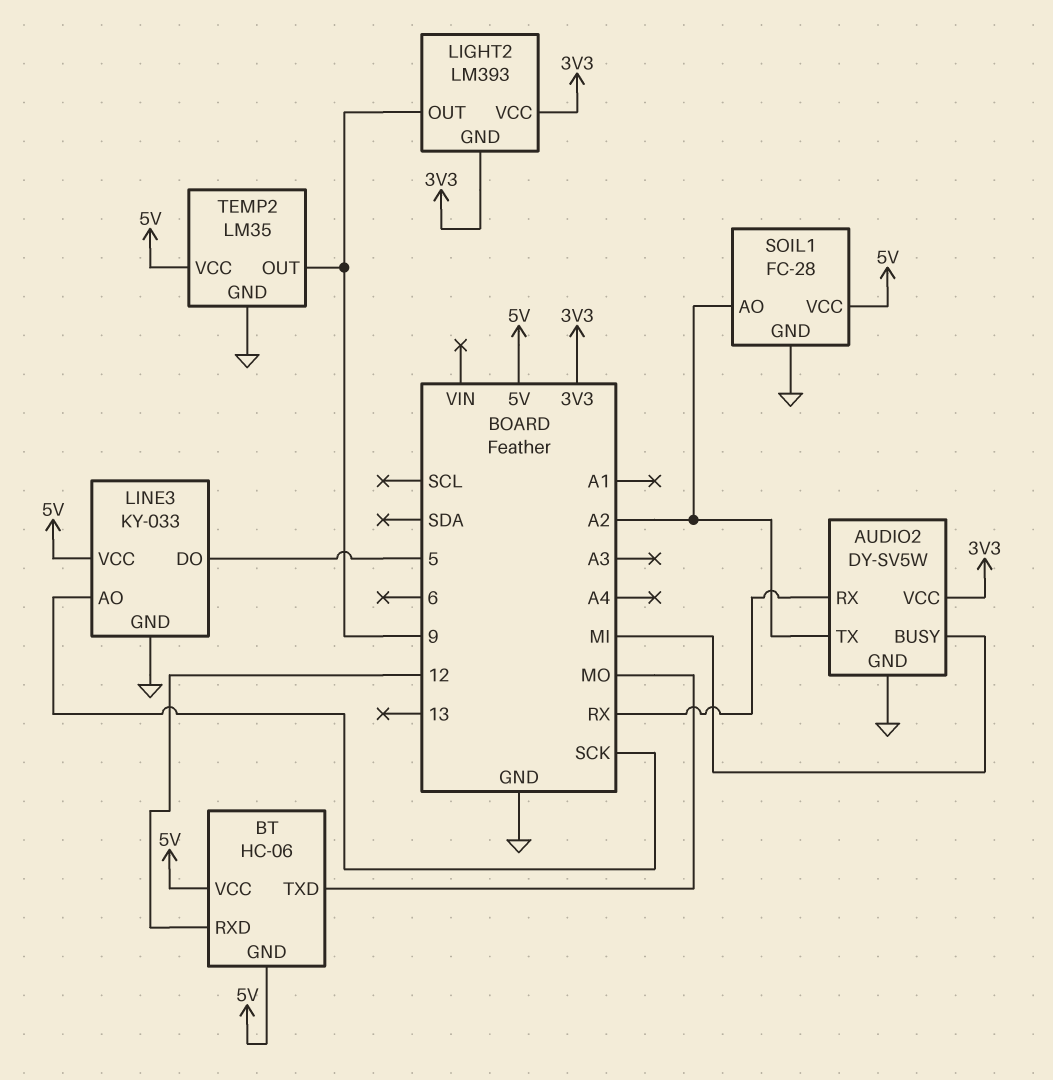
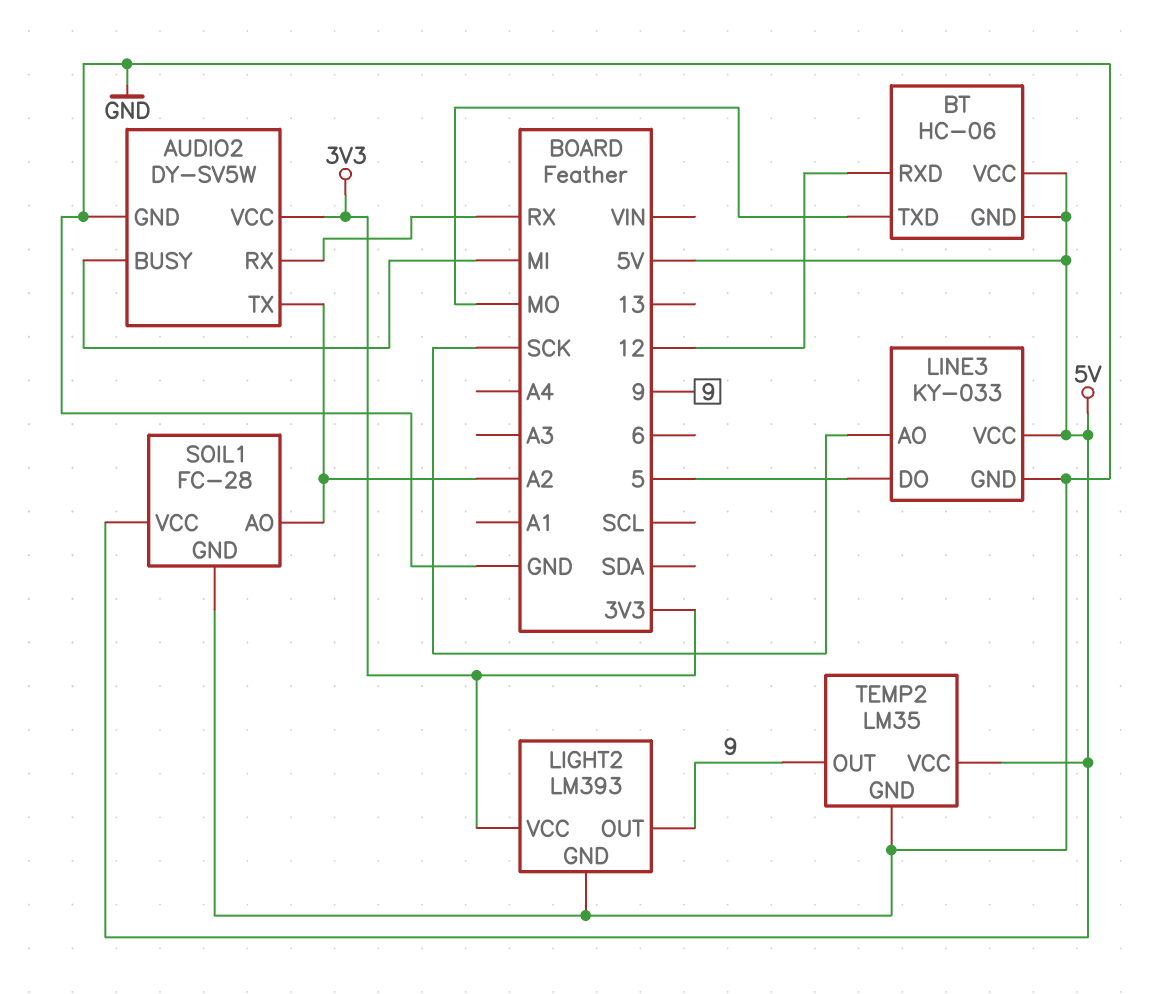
LIGHT2 pin GND: 3V3 -> GND

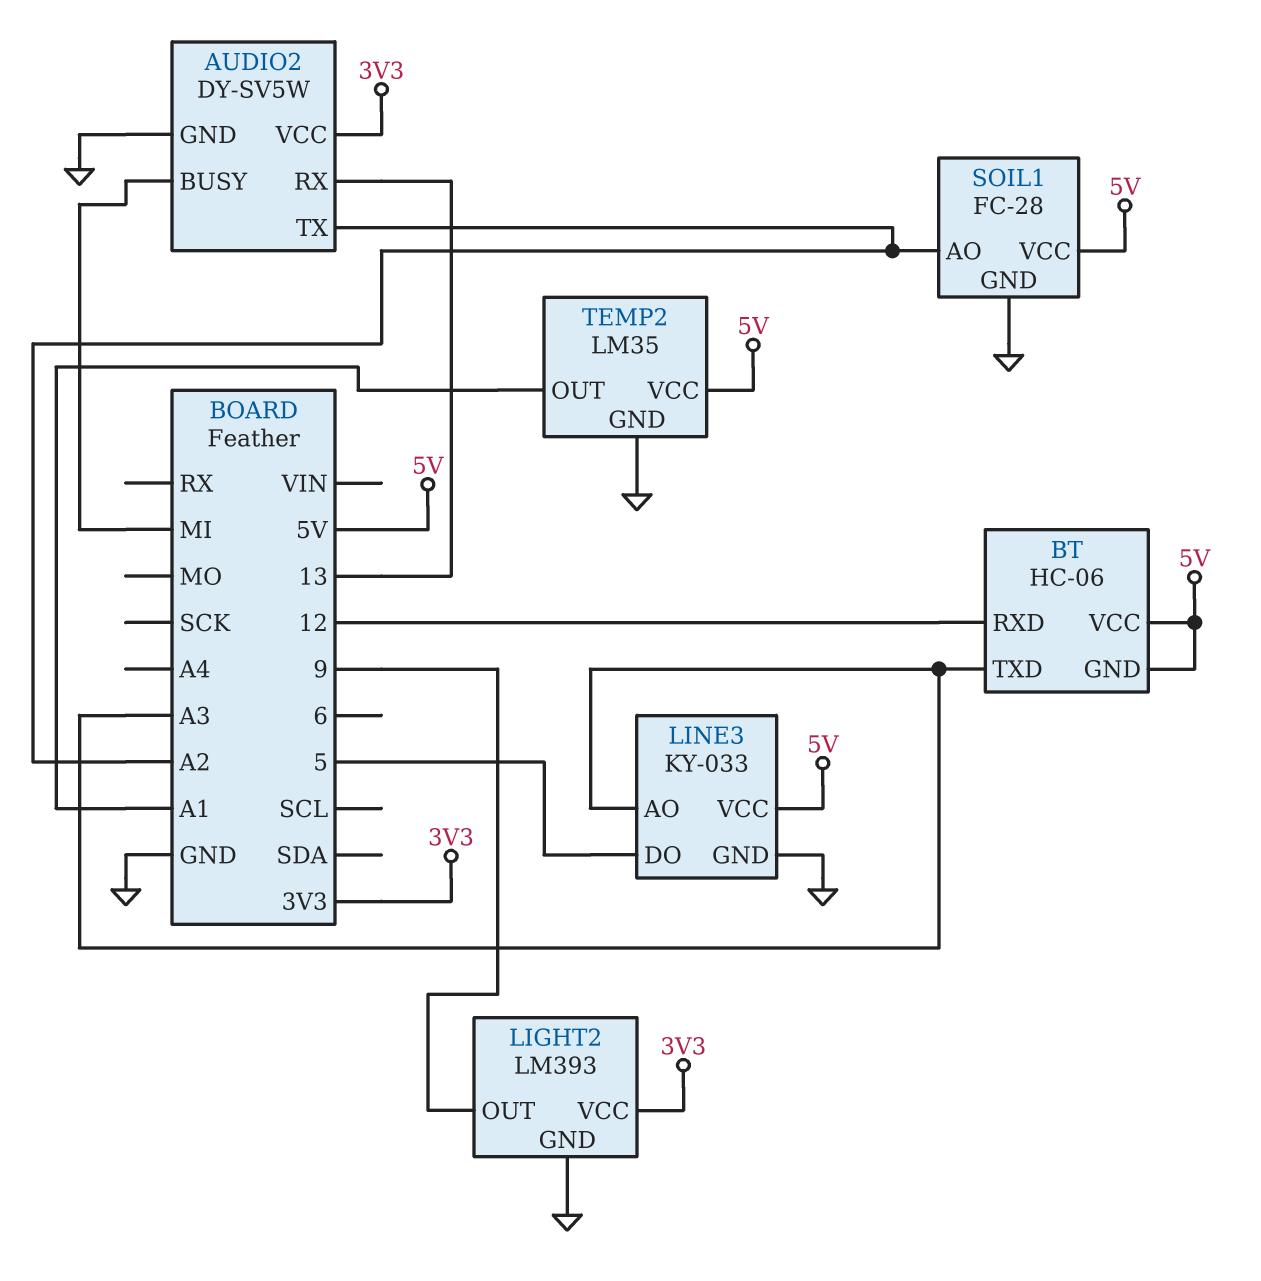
AUDIO2 pin RX: RX -> 13
BT pin TXD: MO -> A3
LINE3 pin AO: SCK -> A3
TEMP2 pin OUT: 9 -> A1

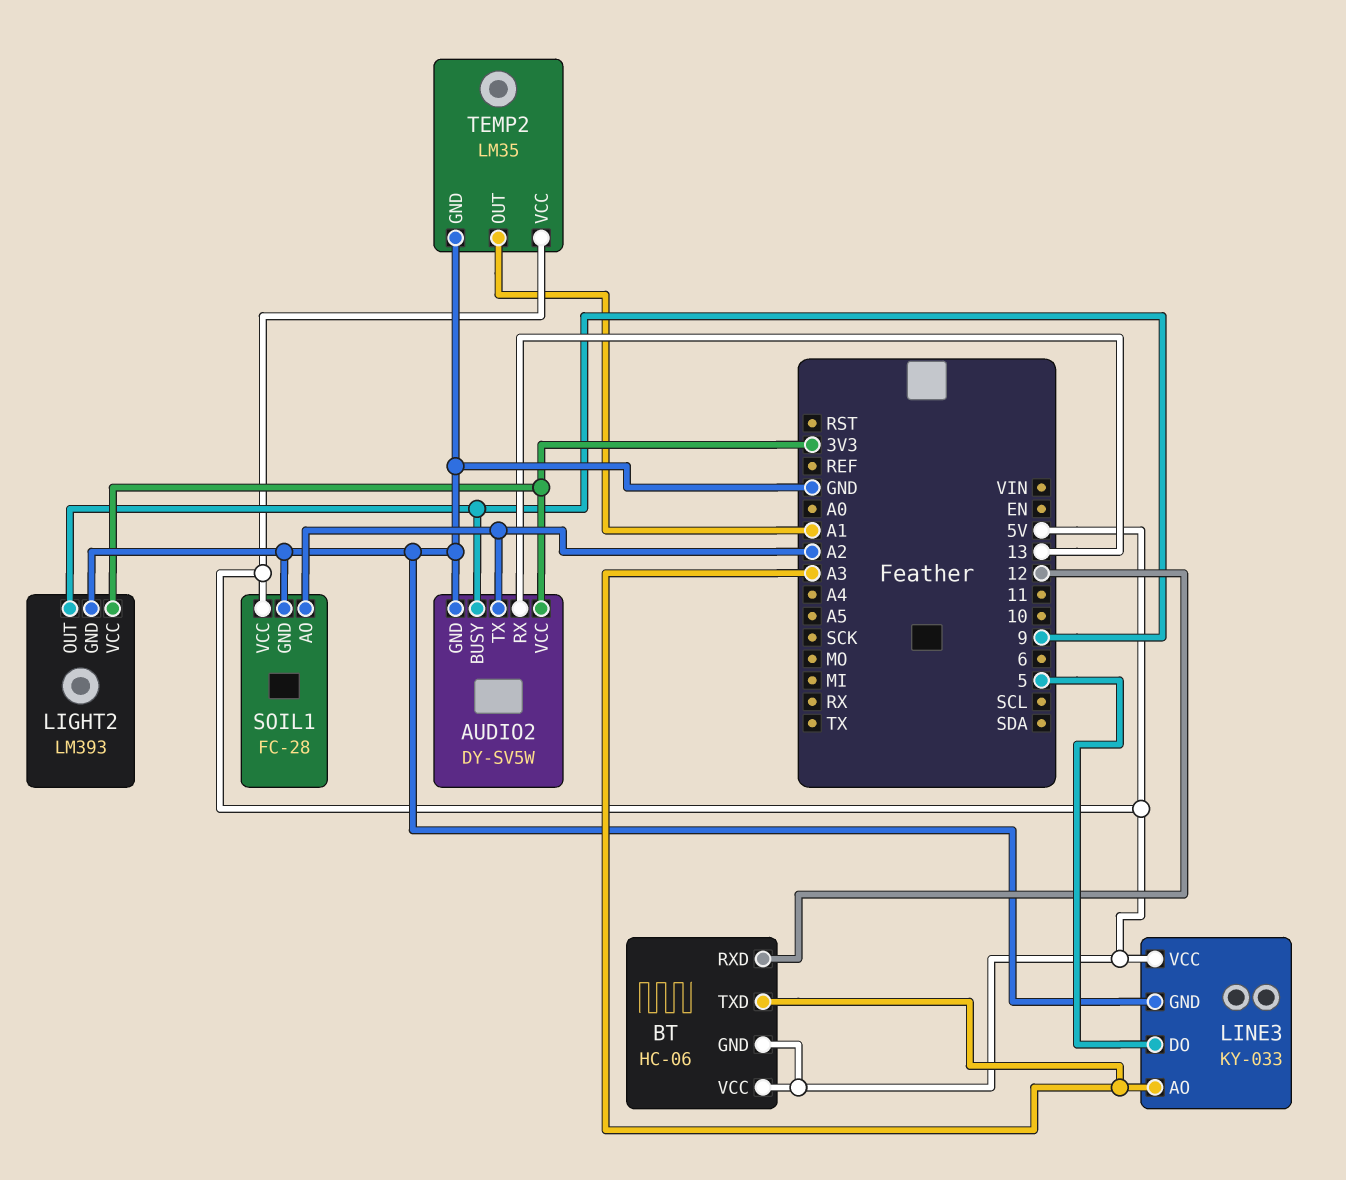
AUDIO2 pin BUSY: MI -> 9

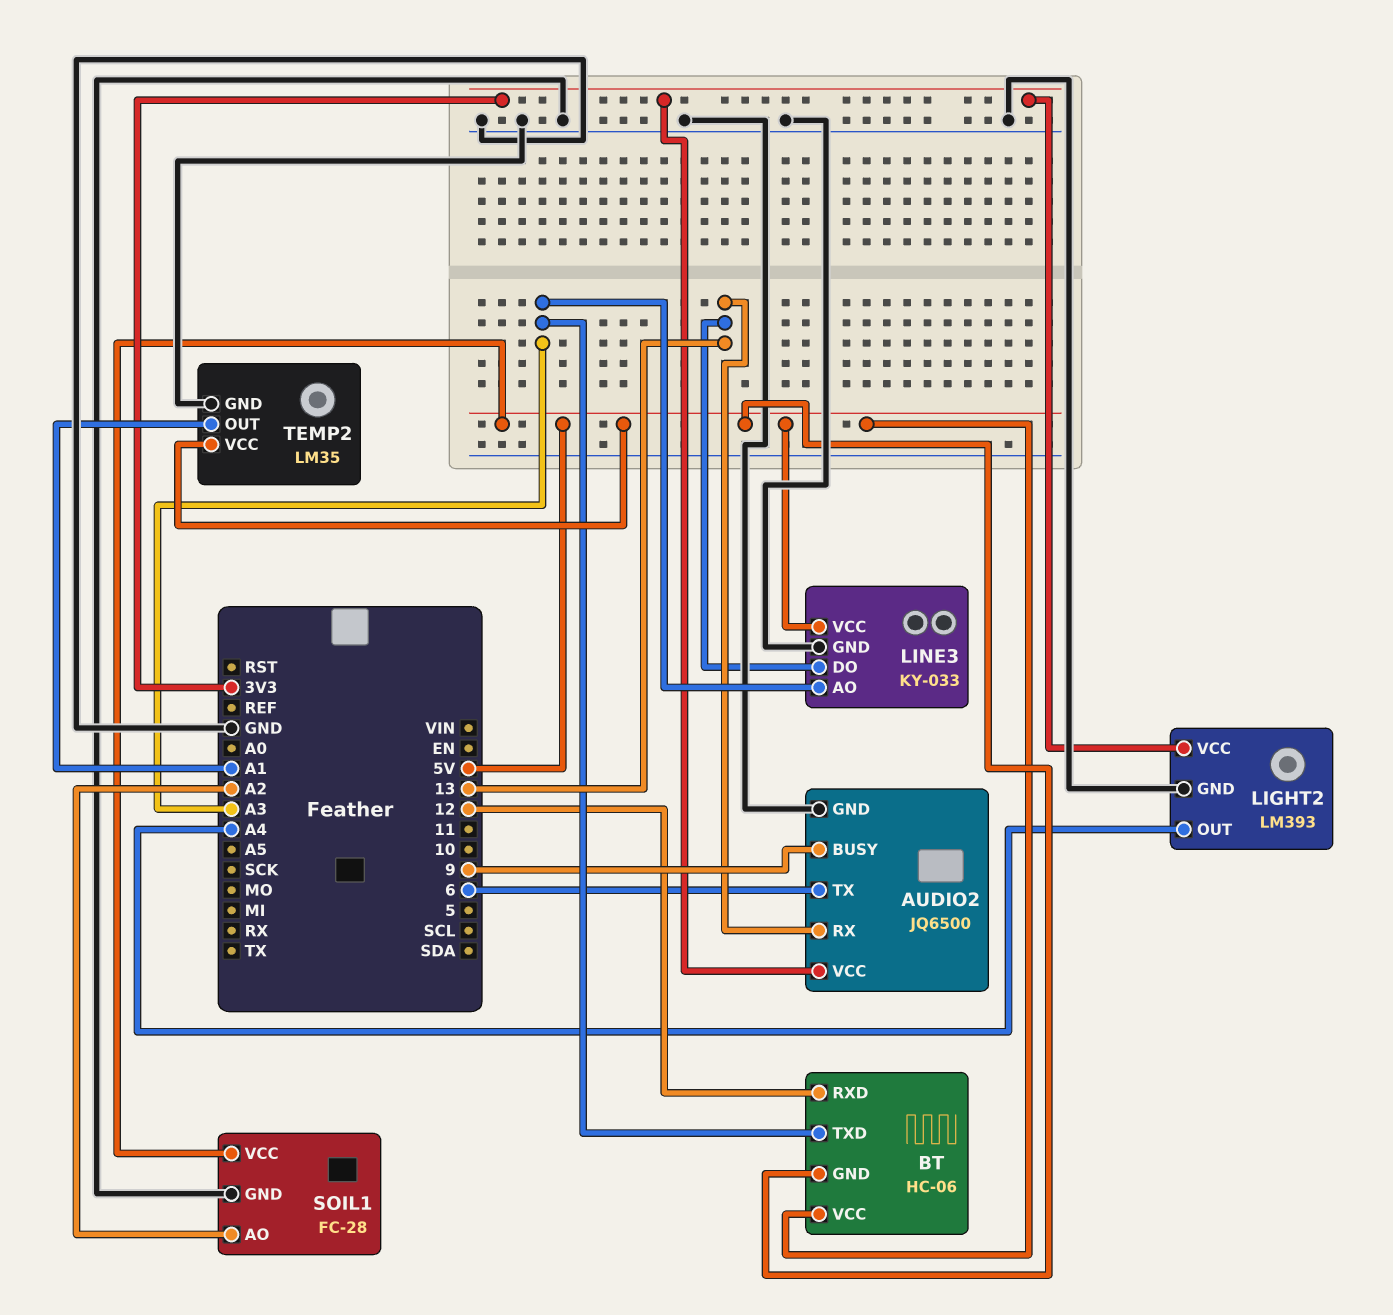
AUDIO2: DY-SV5W -> JQ6500
AUDIO2 pin TX: A2 -> 6
LIGHT2 pin OUT: 9 -> A4
LINE3 pin DO: 5 -> 13

